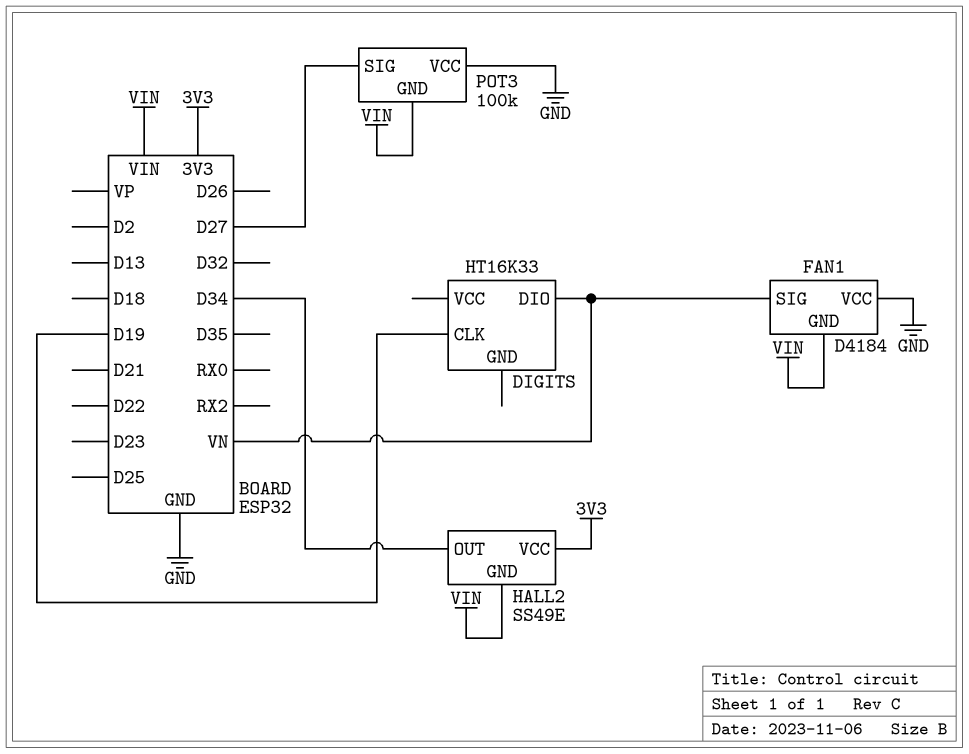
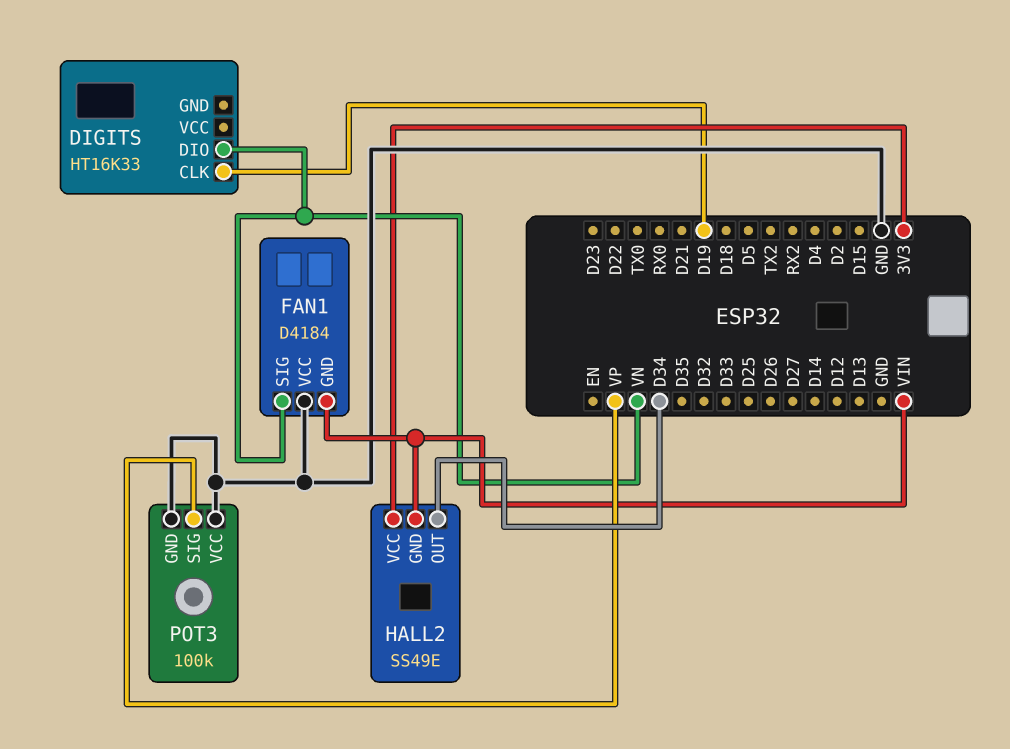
POT3 pin GND: VIN -> GND
POT3 pin SIG: D27 -> VP

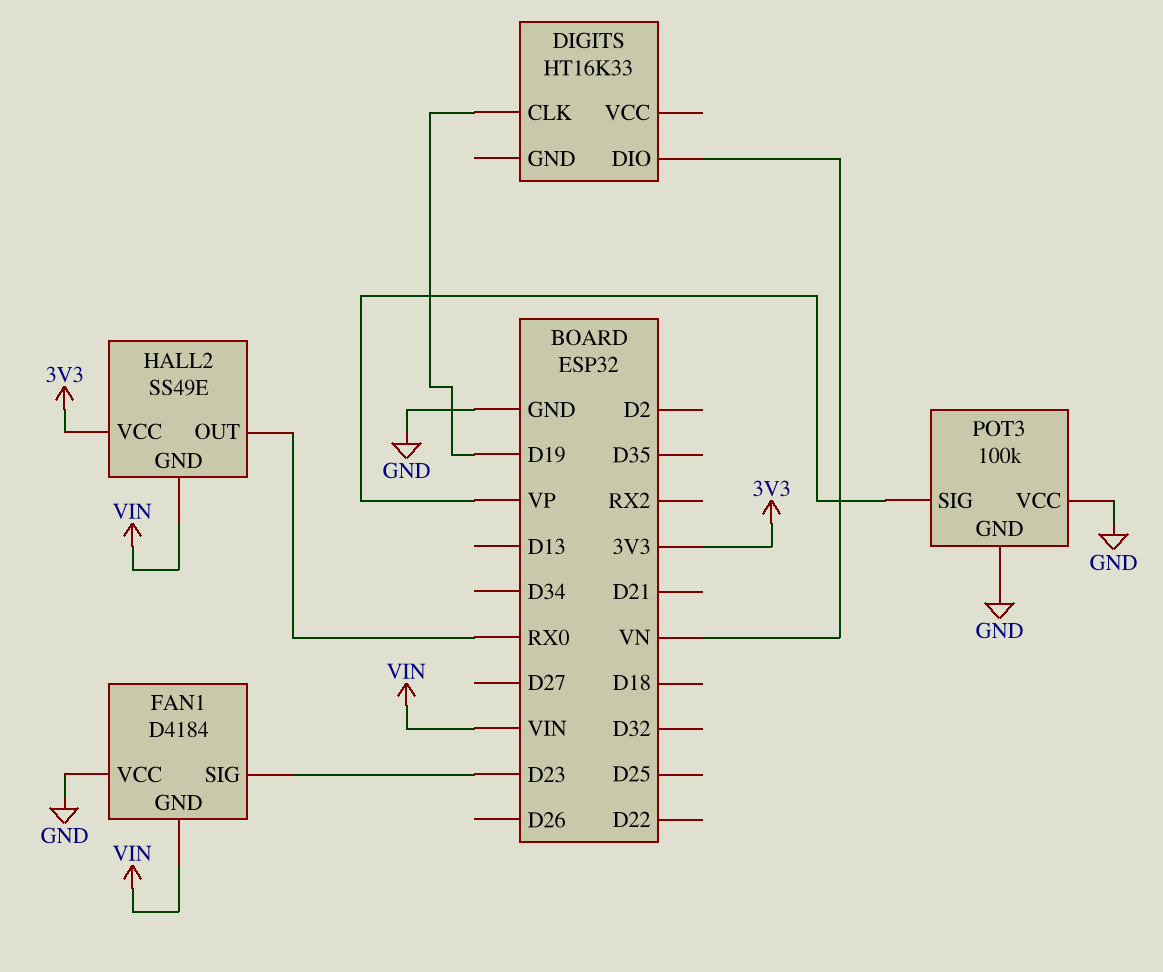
FAN1 pin SIG: VN -> D23
HALL2 pin OUT: D34 -> RX0

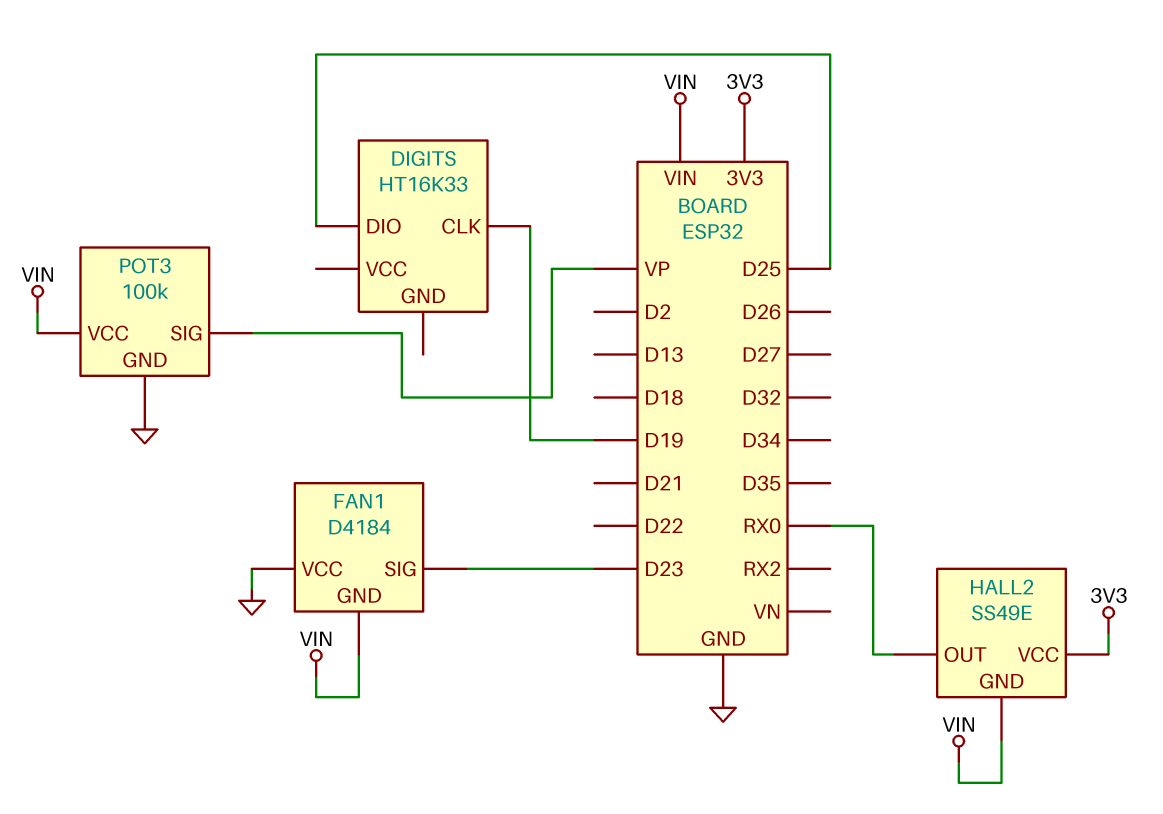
DIGITS pin DIO: VN -> D25
POT3 pin VCC: GND -> VIN

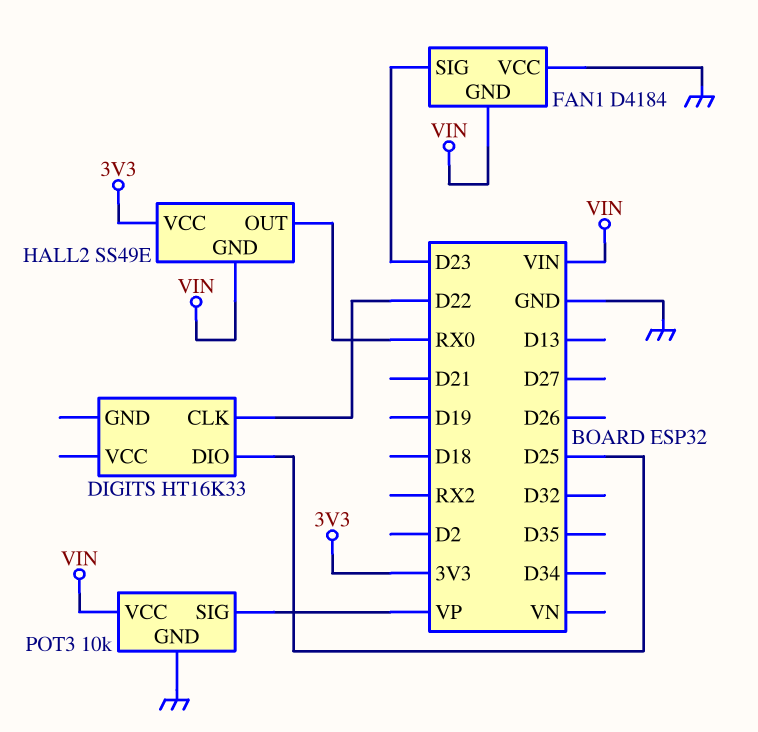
DIGITS pin CLK: D19 -> D22
POT3: 100k -> 10k

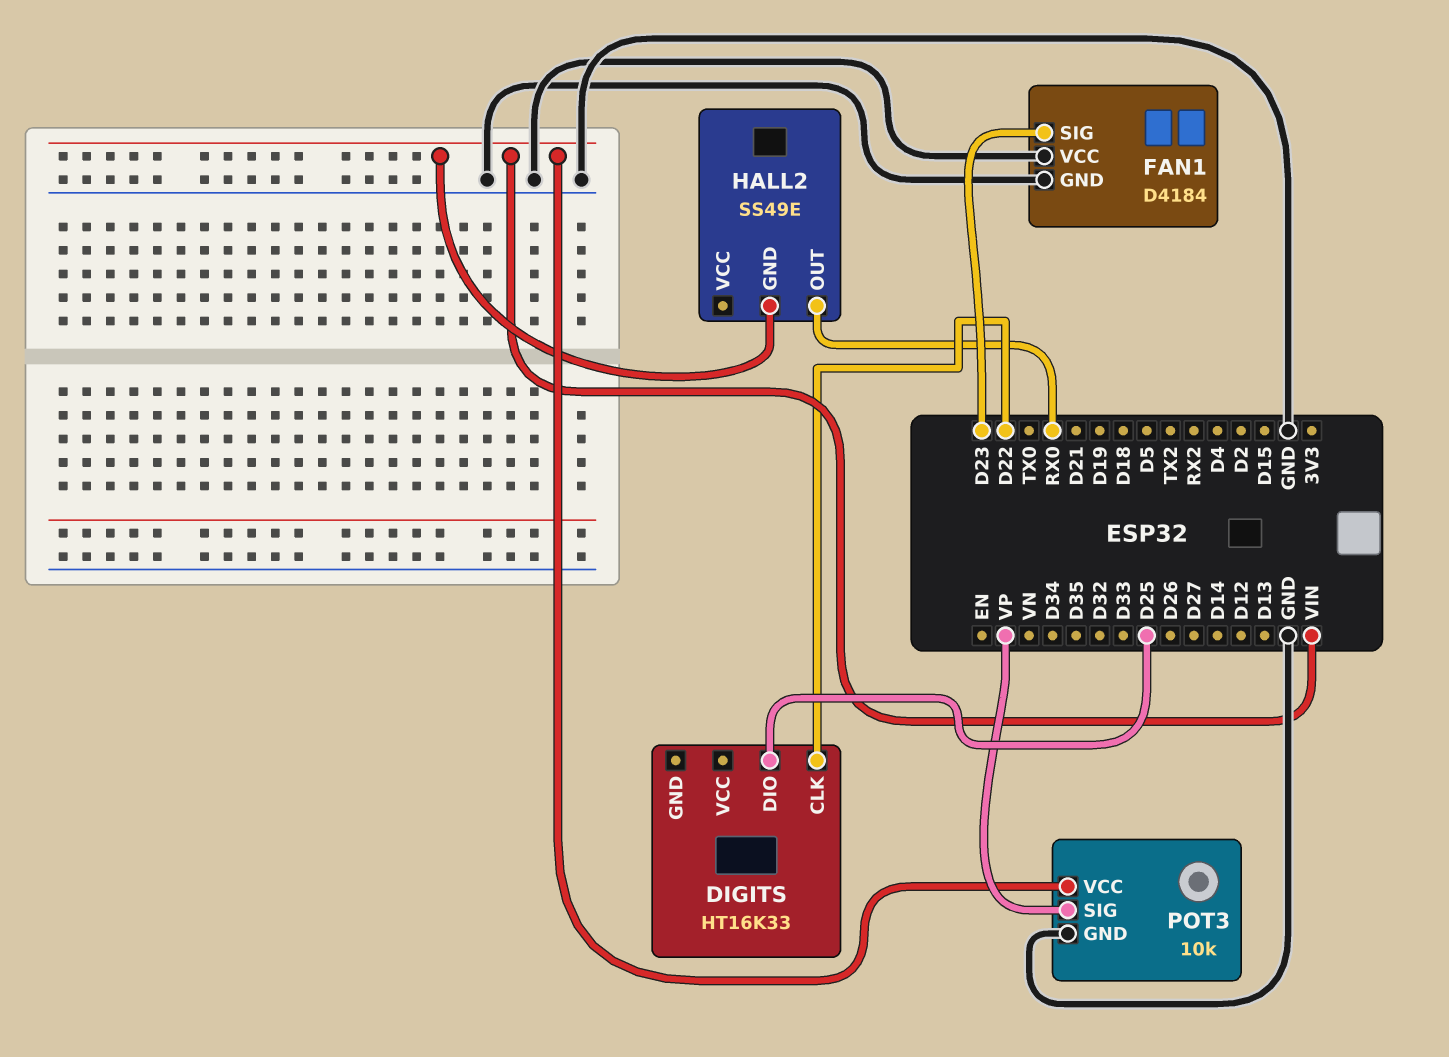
FAN1 pin GND: VIN -> GND
HALL2 pin VCC: 3V3 -> none

